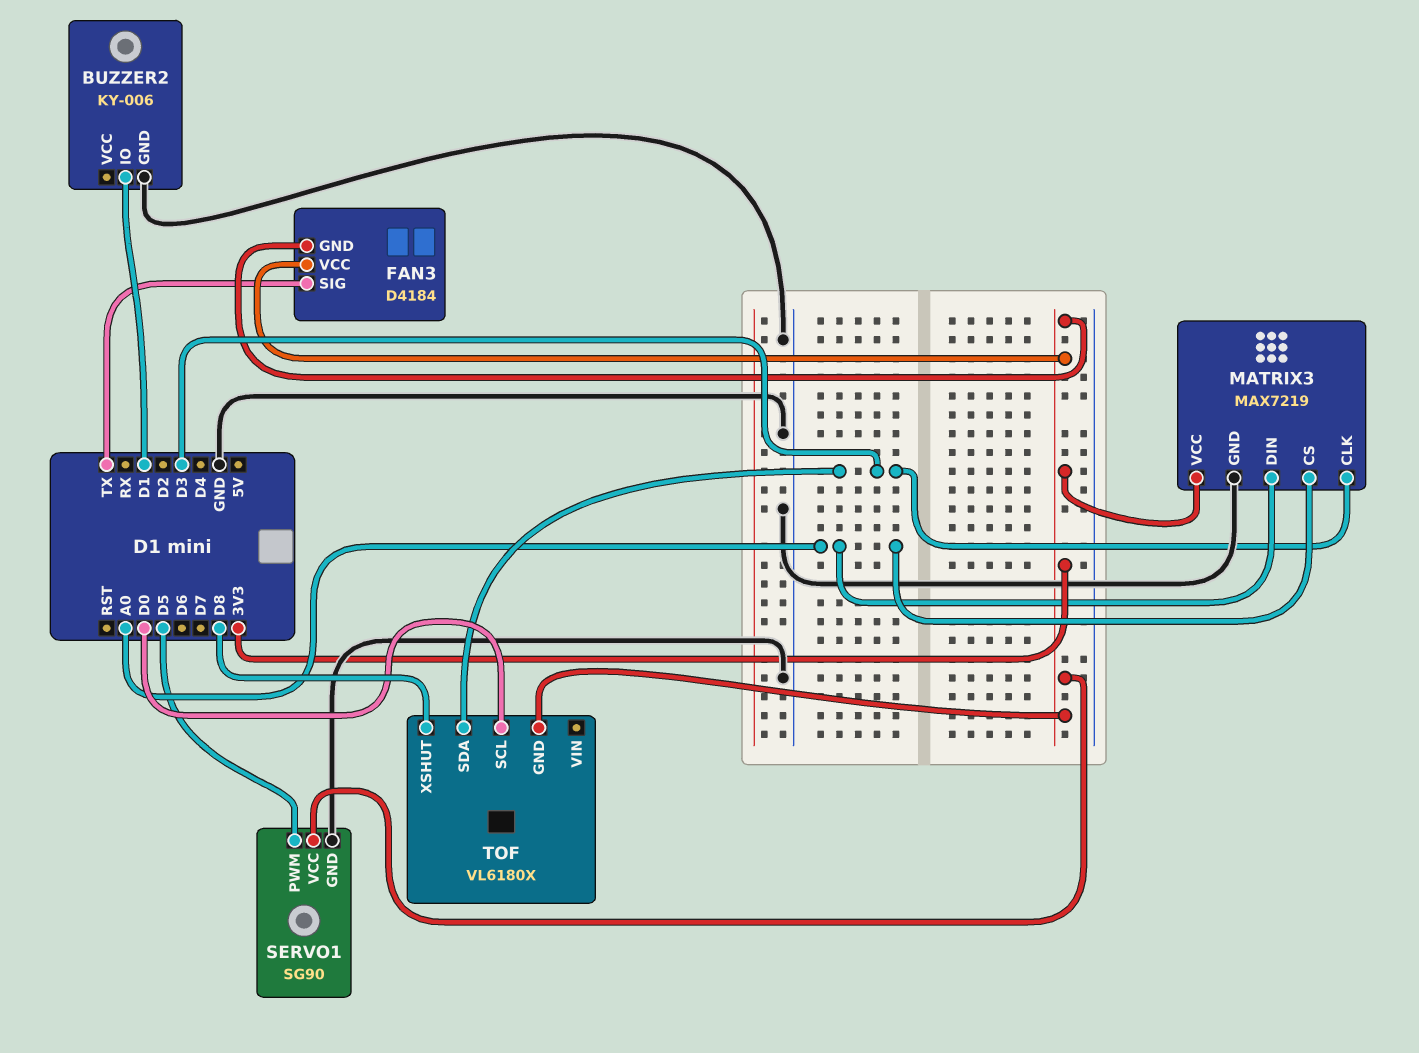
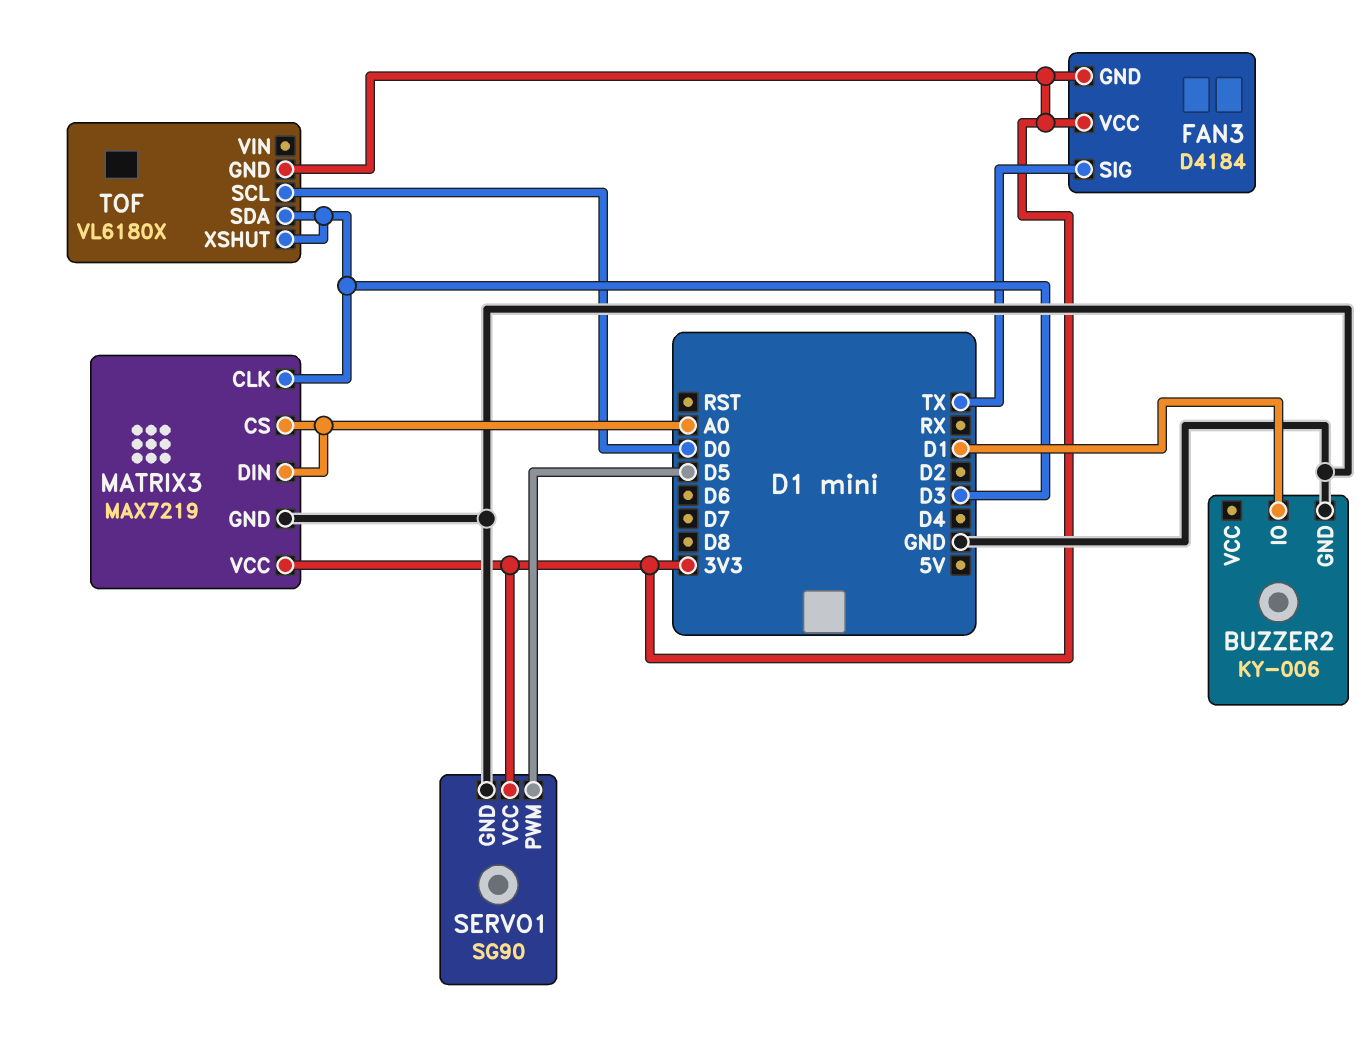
TOF pin XSHUT: D8 -> D3

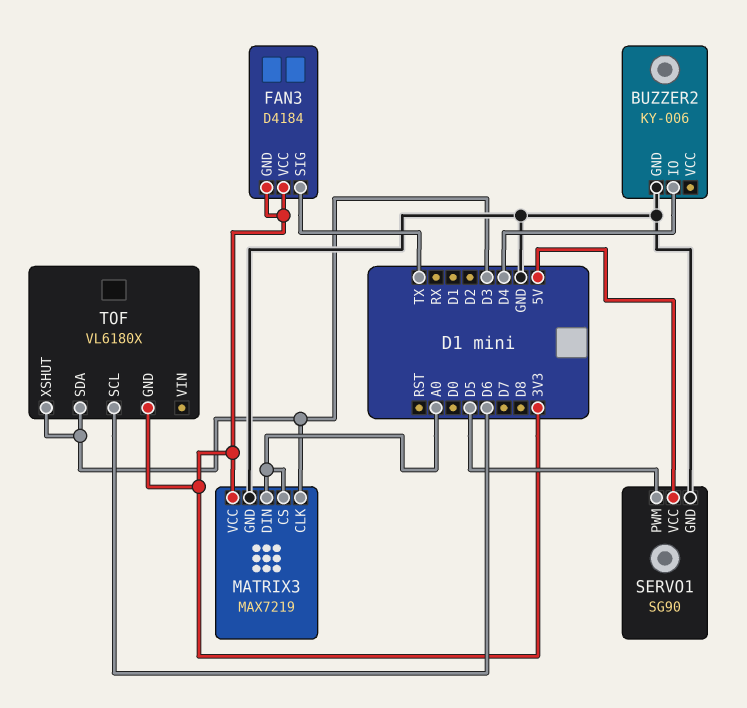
BUZZER2 pin IO: D1 -> D4
SERVO1 pin VCC: 3V3 -> 5V
TOF pin SCL: D0 -> D6

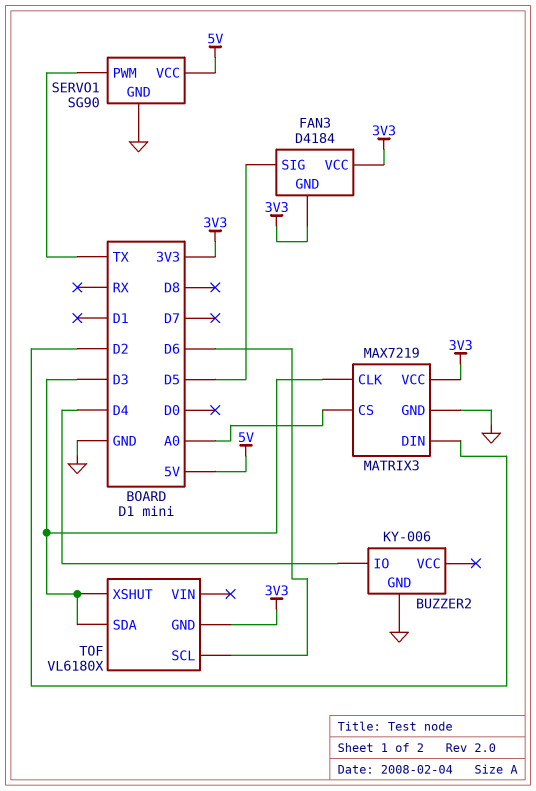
FAN3 pin SIG: TX -> D5
MATRIX3 pin DIN: A0 -> D2
SERVO1 pin PWM: D5 -> TX

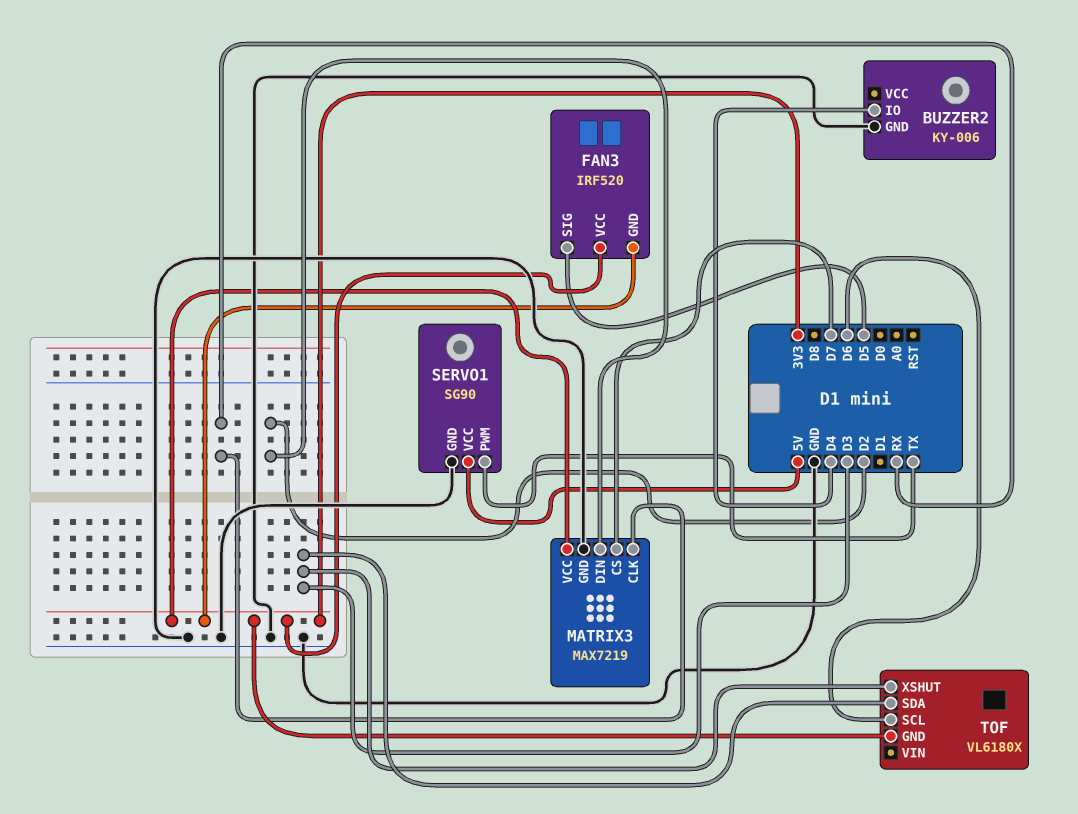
FAN3: D4184 -> IRF520
MATRIX3 pin CLK: D3 -> RX
MATRIX3 pin CS: A0 -> D7

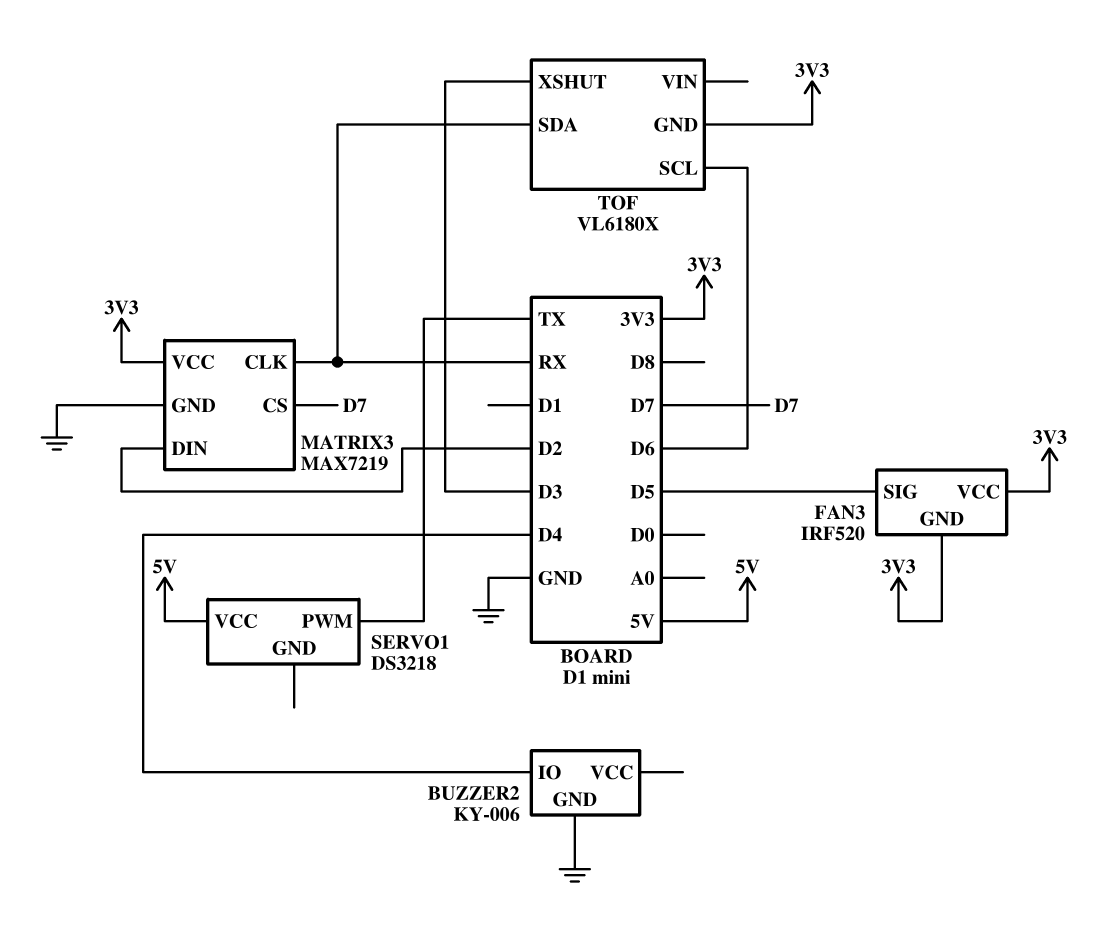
SERVO1: SG90 -> DS3218
SERVO1 pin GND: GND -> none
TOF pin SDA: D3 -> RX

